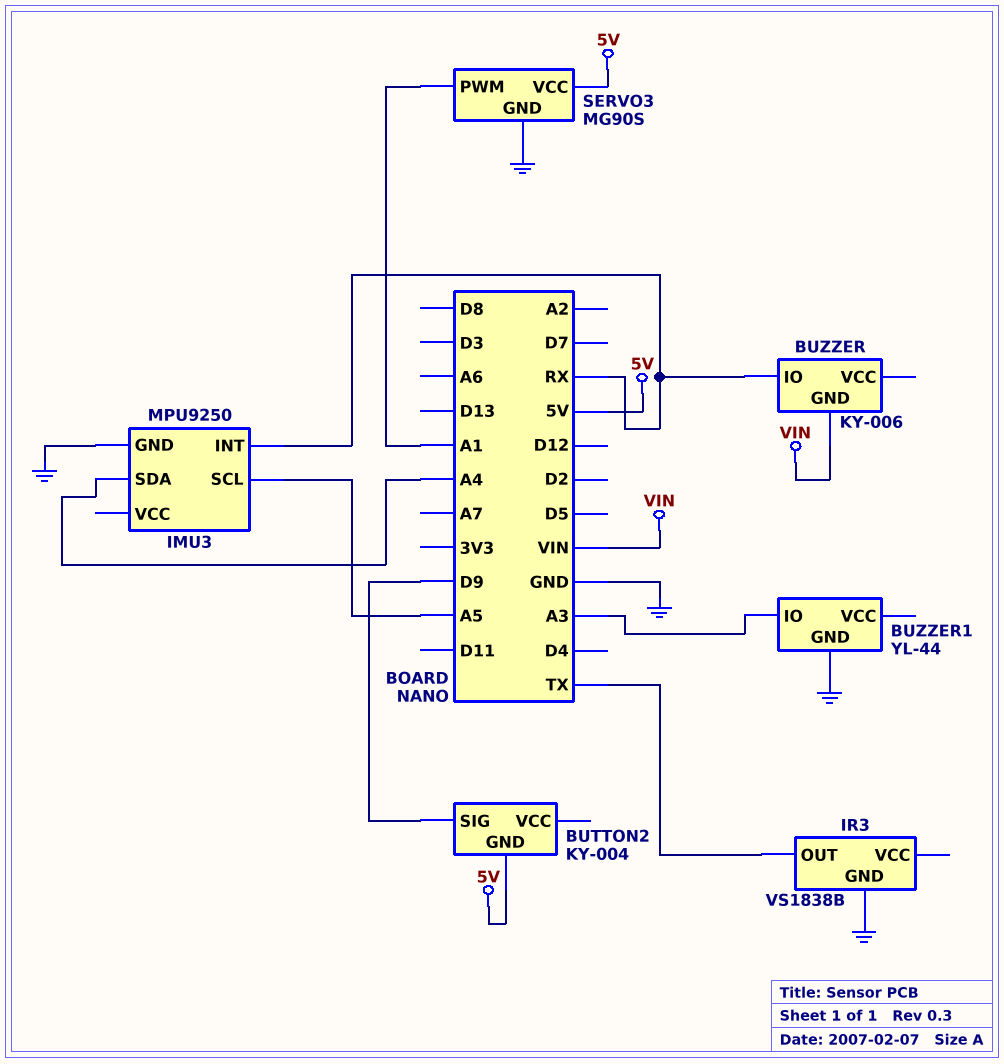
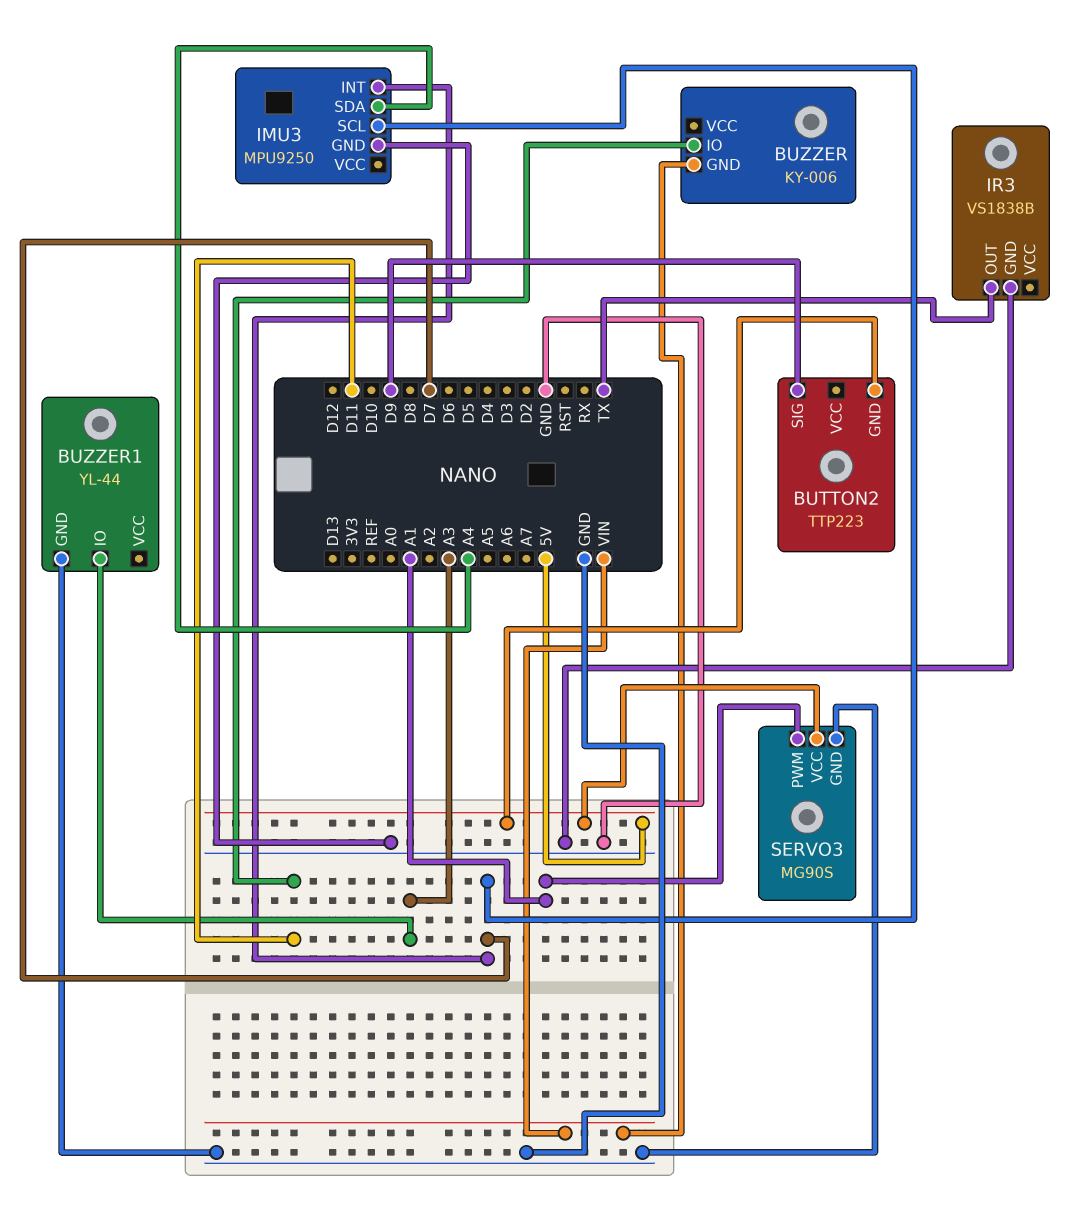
BUTTON2: KY-004 -> TTP223
BUZZER pin IO: RX -> D11
IMU3 pin INT: RX -> D7
IMU3 pin SCL: A5 -> D7

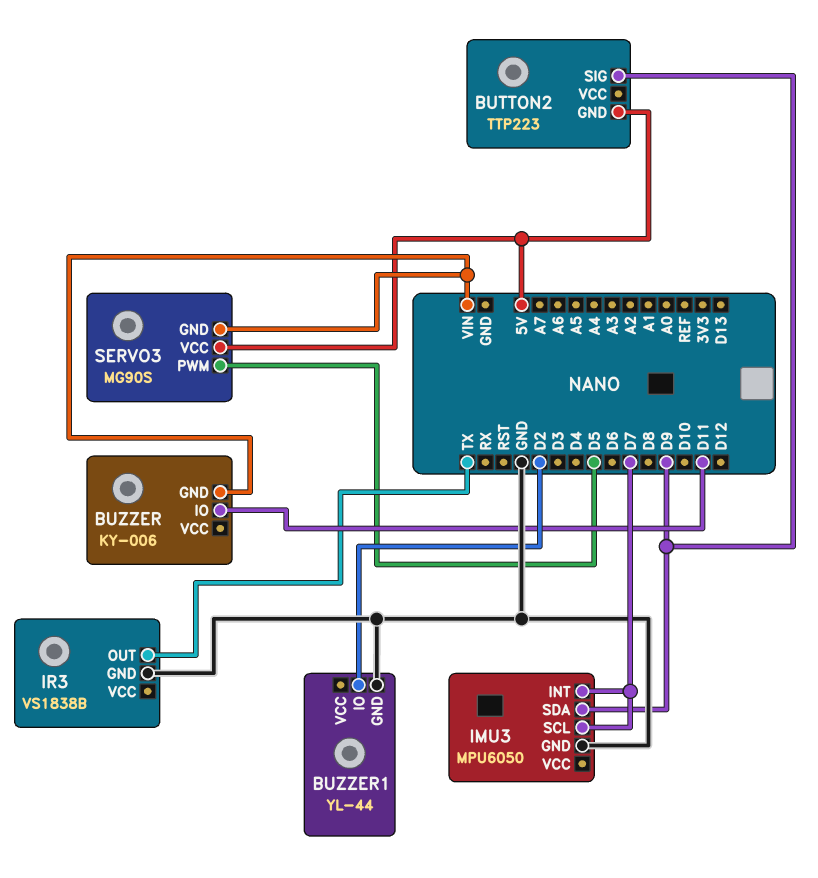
BUZZER1 pin IO: A3 -> D2
IMU3: MPU9250 -> MPU6050
IMU3 pin SDA: A4 -> D9
SERVO3 pin GND: GND -> VIN
SERVO3 pin PWM: A1 -> D5

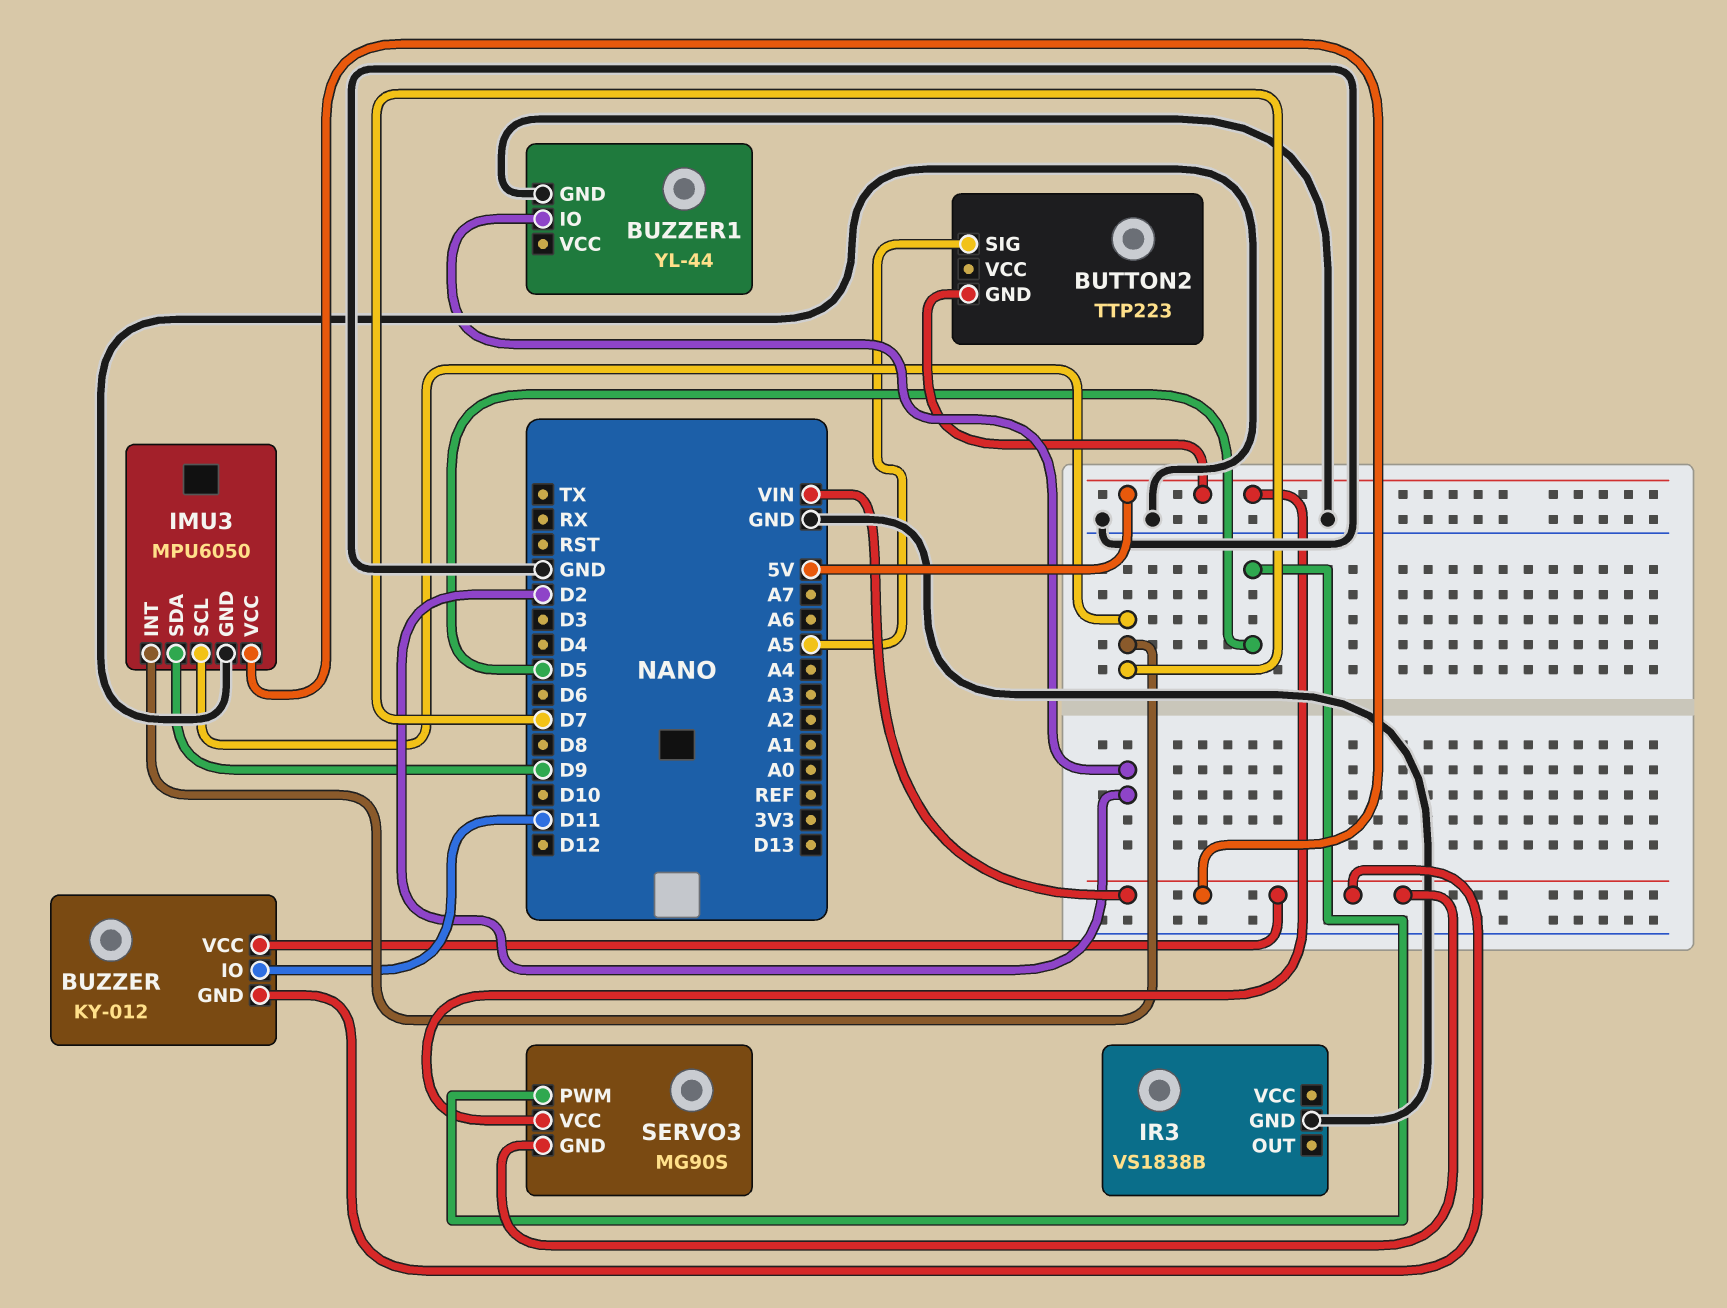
BUTTON2 pin SIG: D9 -> A5
BUZZER: KY-006 -> KY-012
BUZZER pin VCC: none -> VIN
IMU3 pin VCC: none -> VIN
IR3 pin OUT: TX -> none

